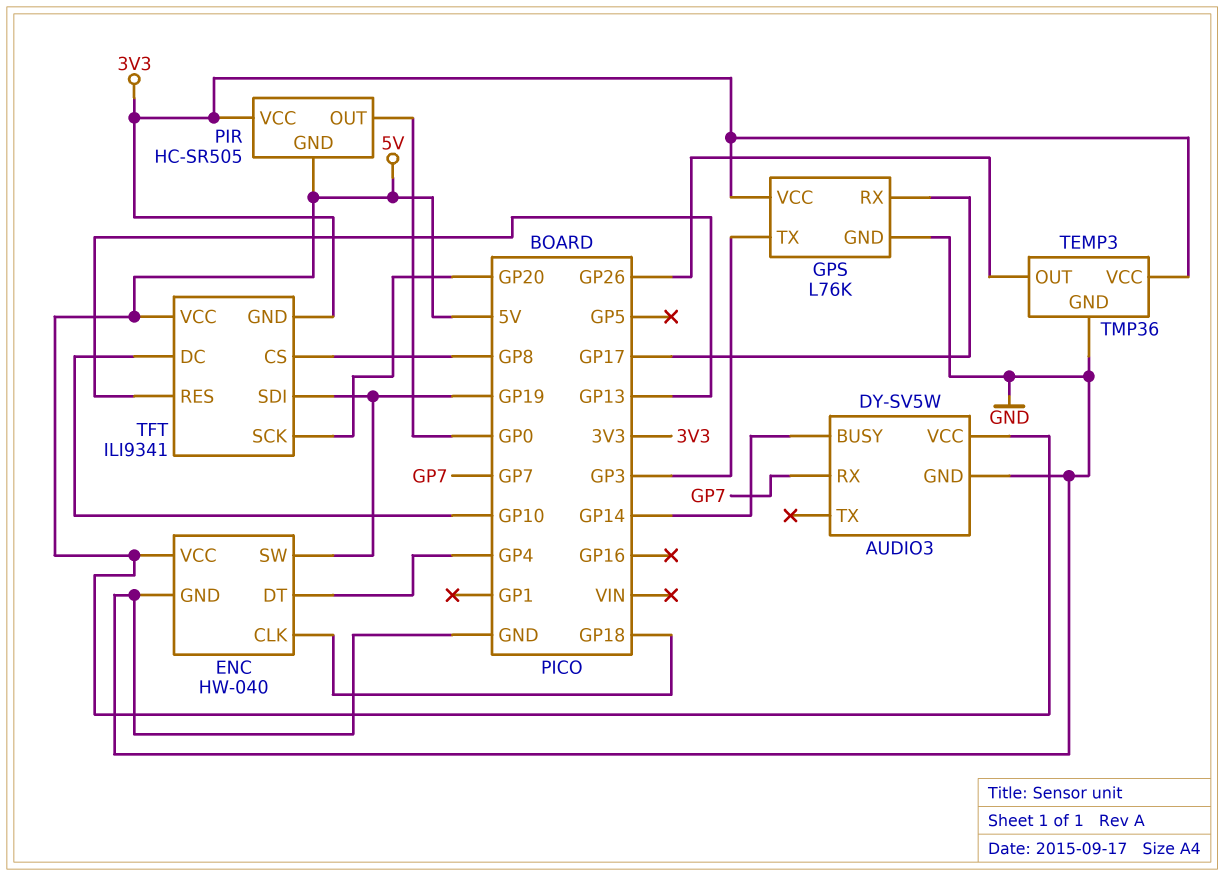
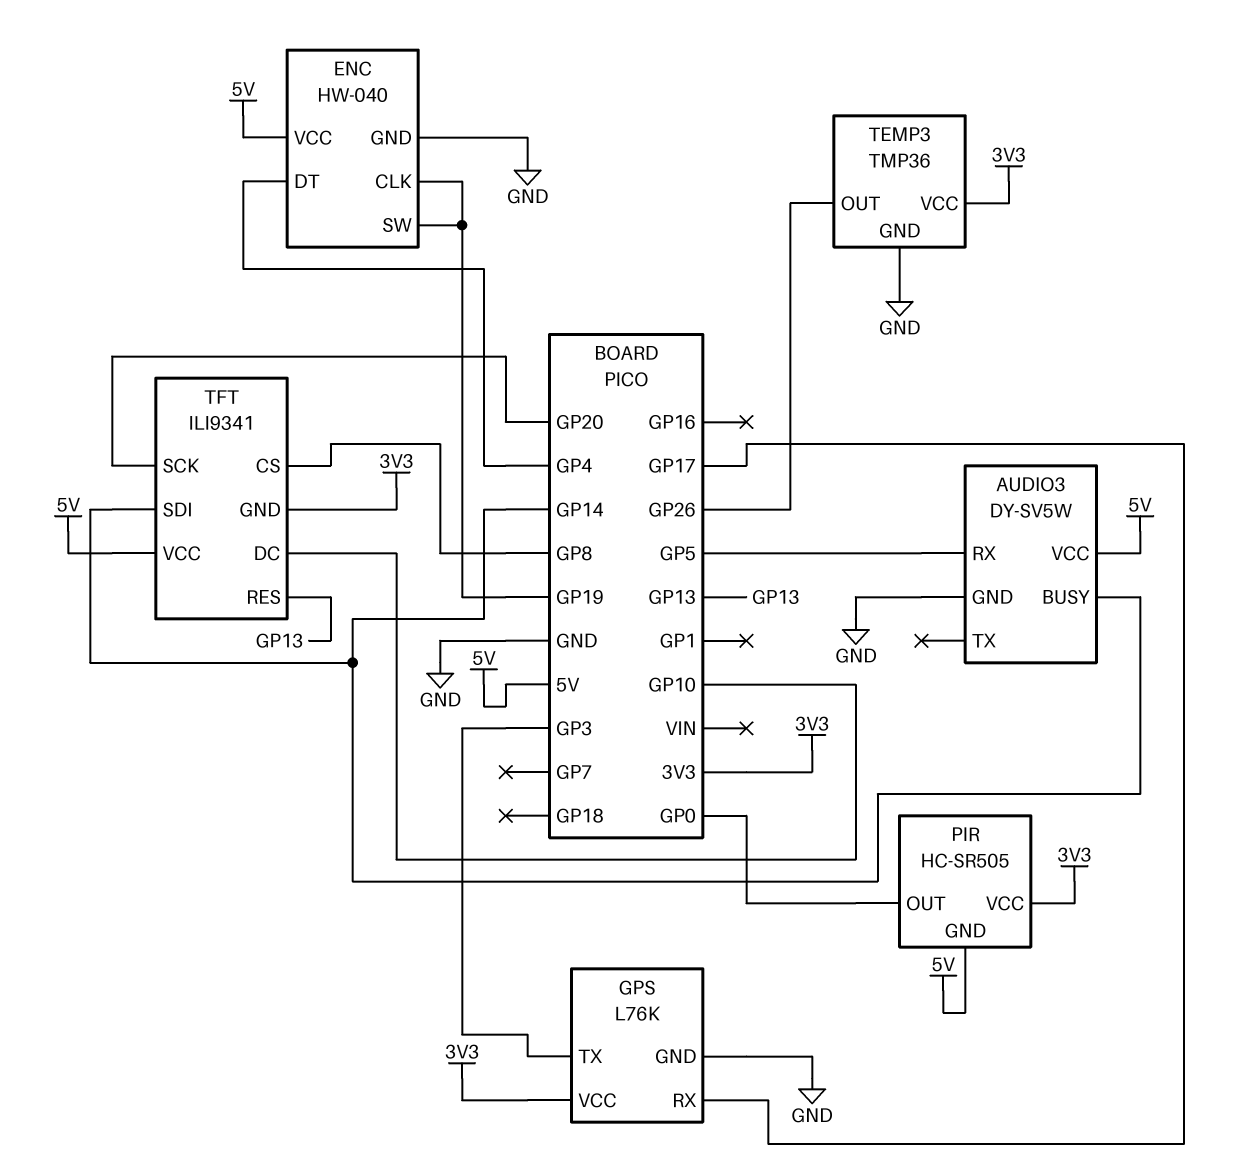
AUDIO3 pin RX: GP7 -> GP5
ENC pin CLK: GP18 -> GP19
TFT pin SDI: GP19 -> GP14

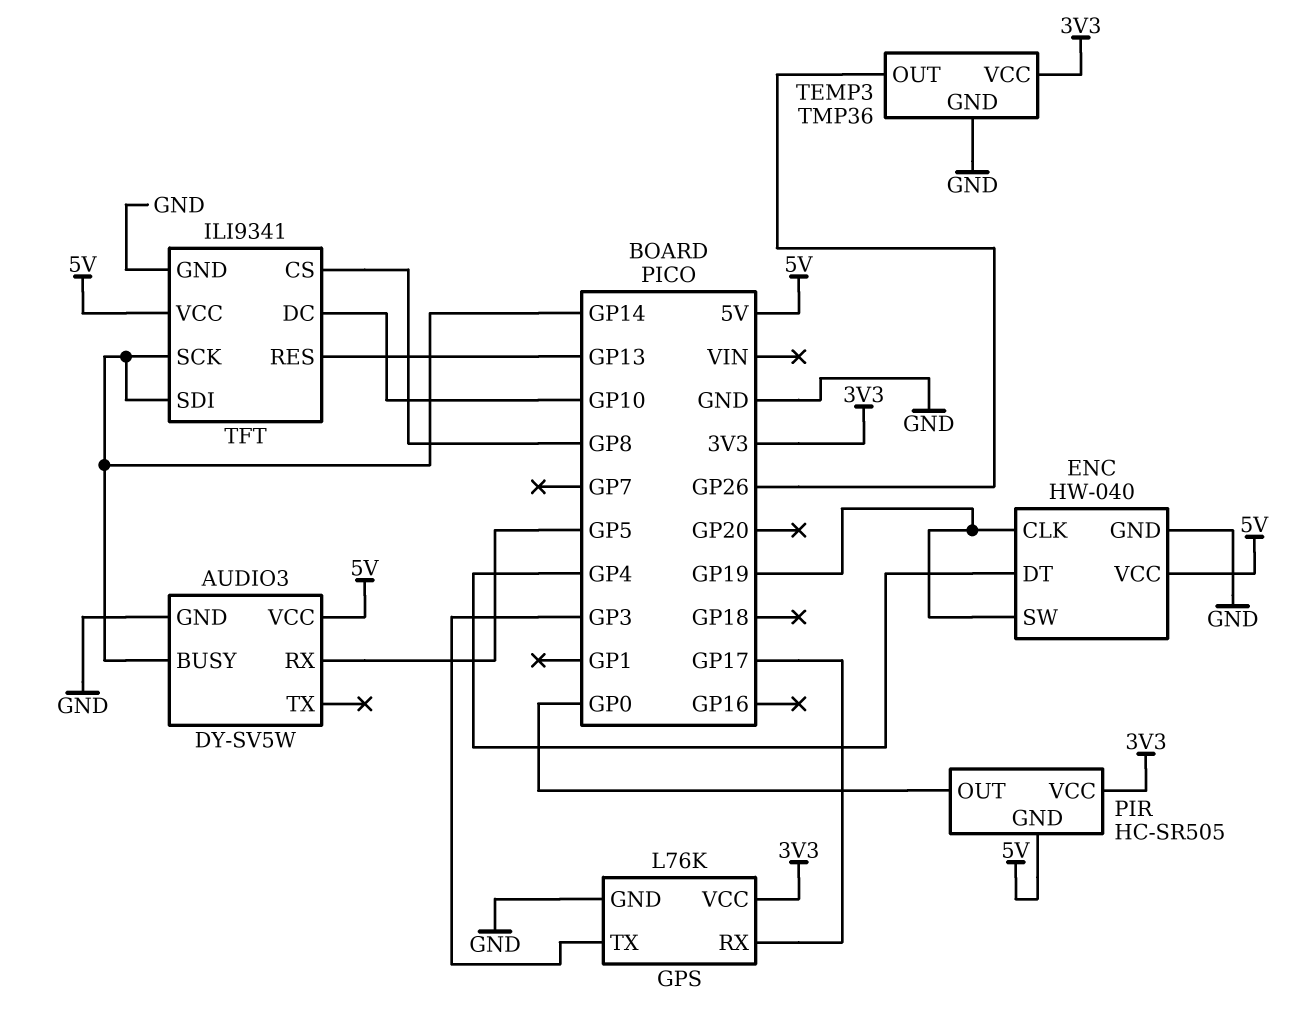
TFT pin GND: 3V3 -> GND
TFT pin SCK: GP20 -> GP14

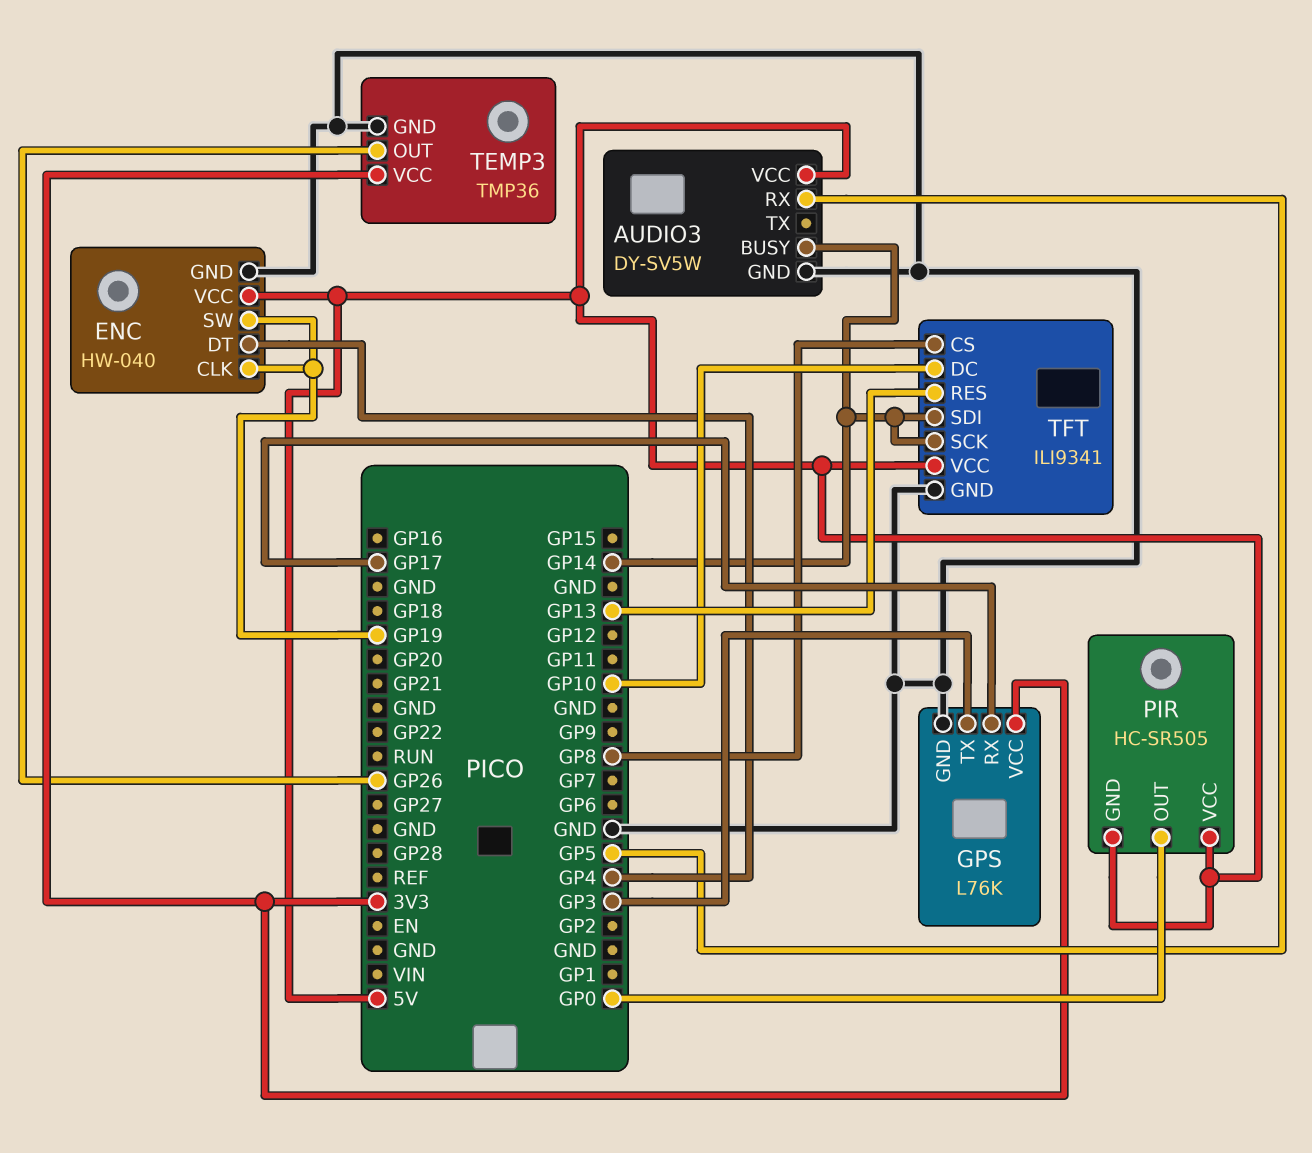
PIR pin VCC: 3V3 -> 5V

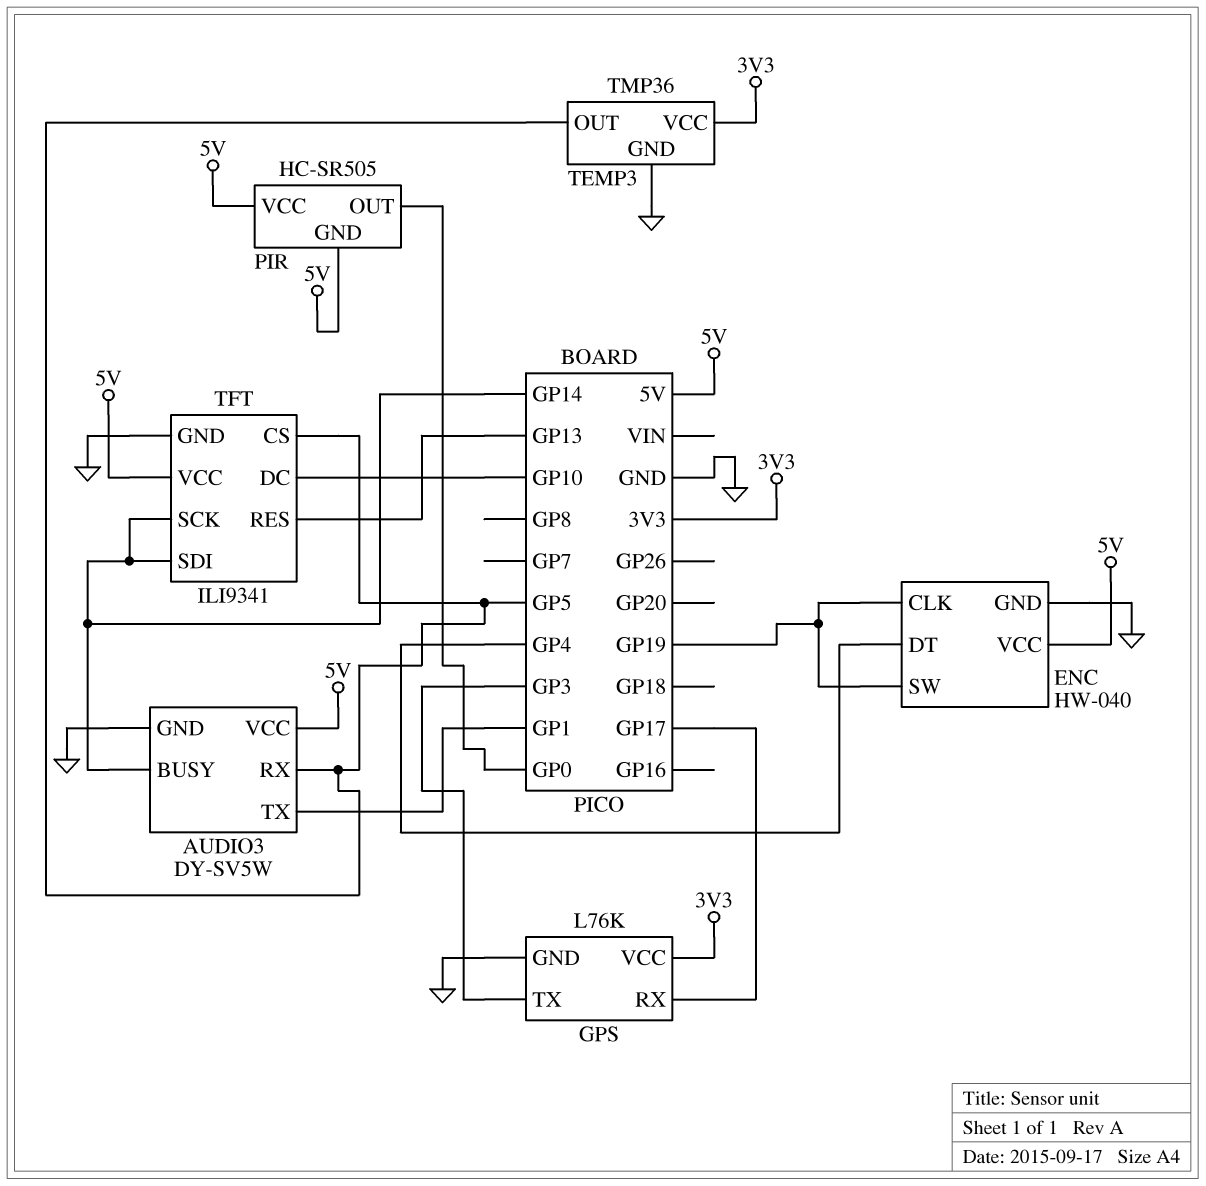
AUDIO3 pin TX: none -> GP1
TEMP3 pin OUT: GP26 -> GP5
TFT pin CS: GP8 -> GP5

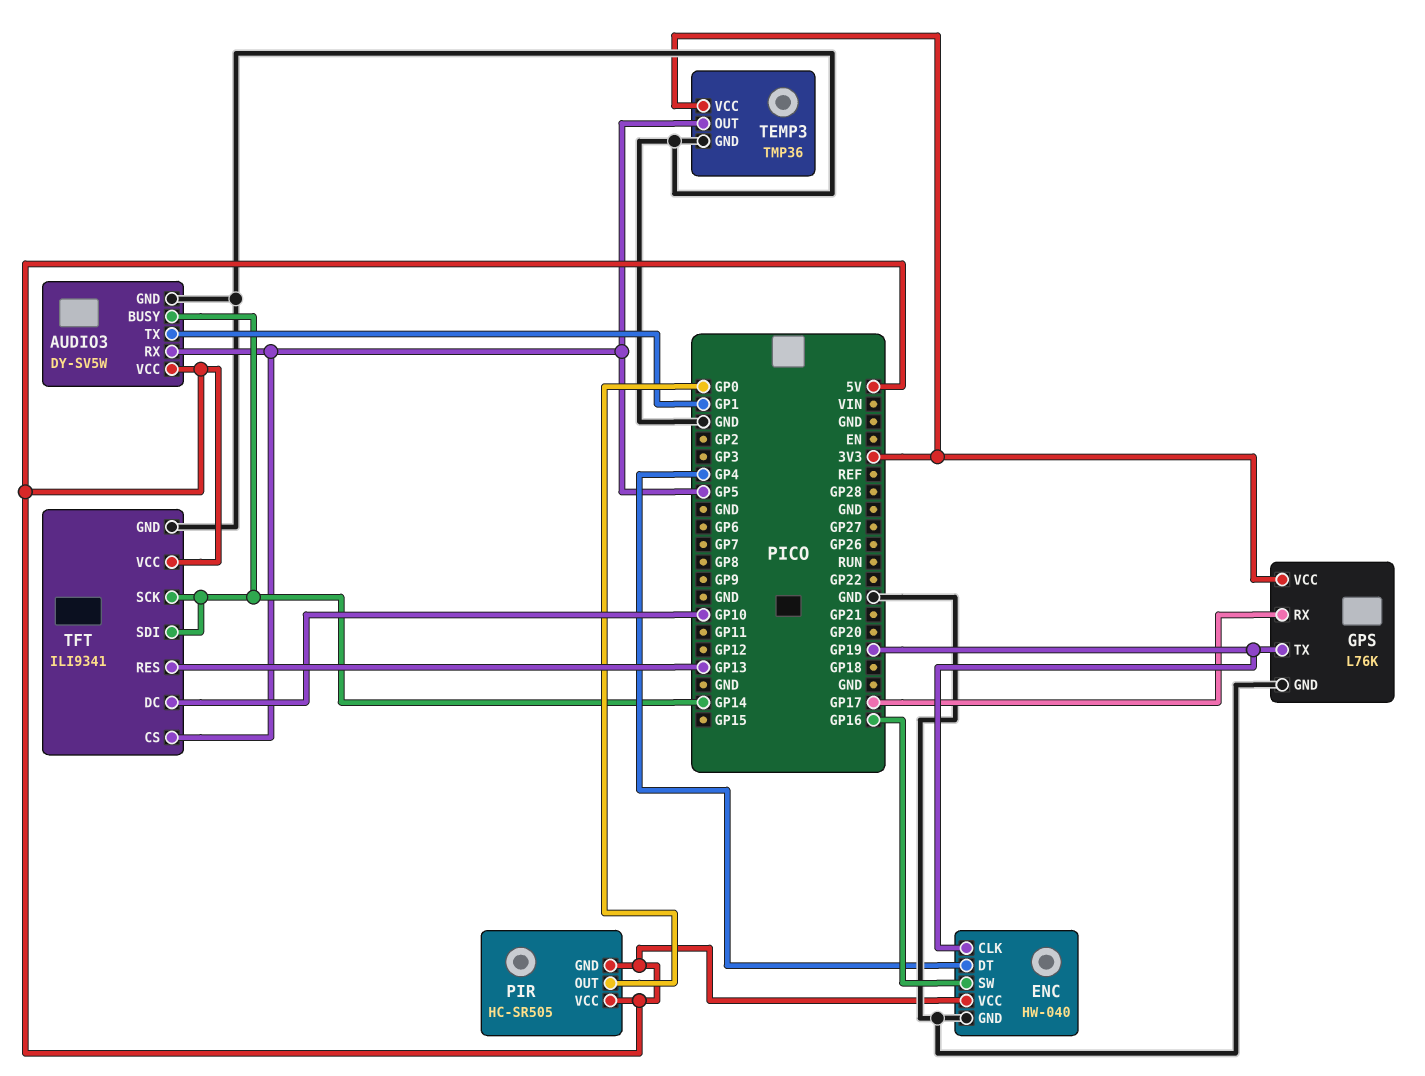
ENC pin SW: GP19 -> GP16
GPS pin TX: GP3 -> GP19

